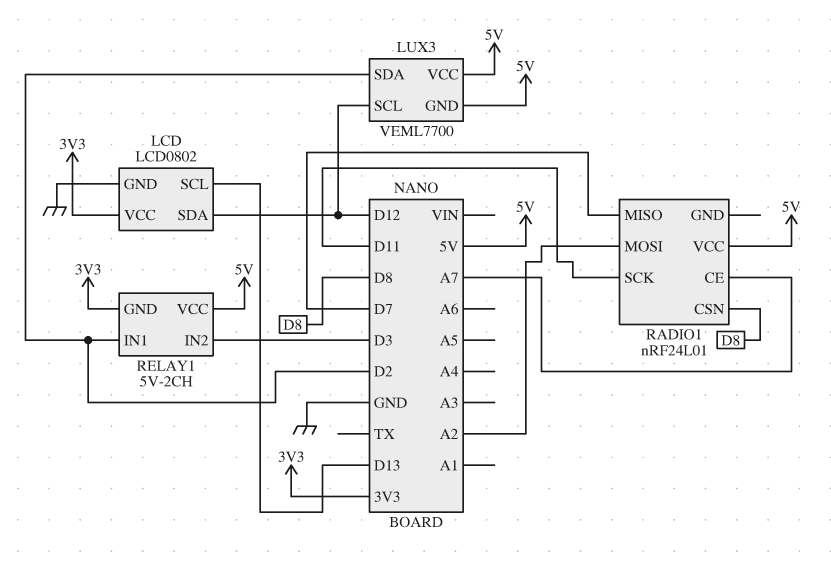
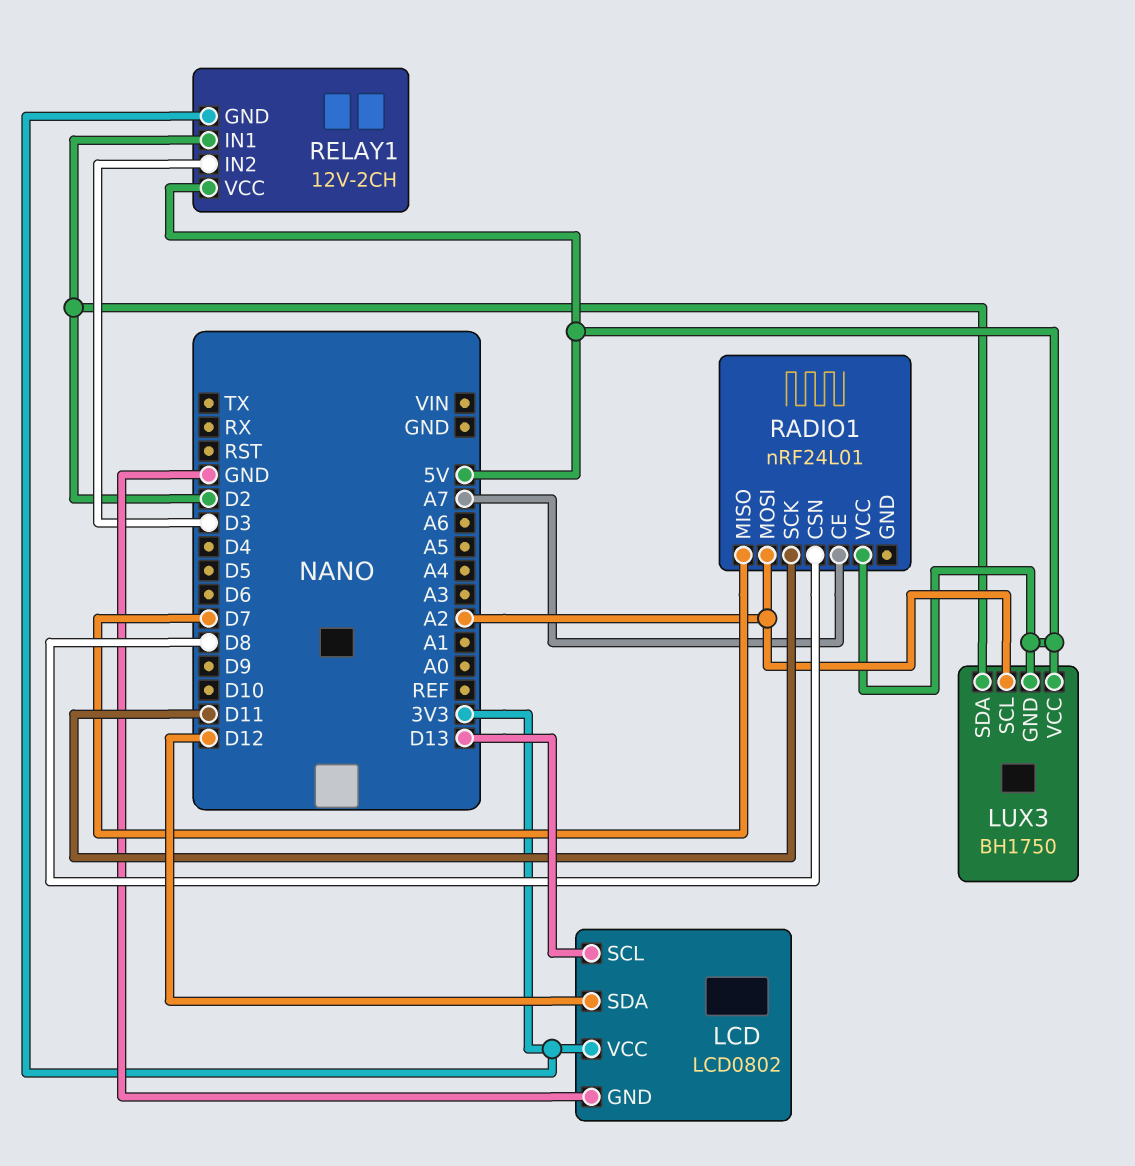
LUX3: VEML7700 -> BH1750
LUX3 pin SCL: D12 -> A2
RELAY1: 5V-2CH -> 12V-2CH

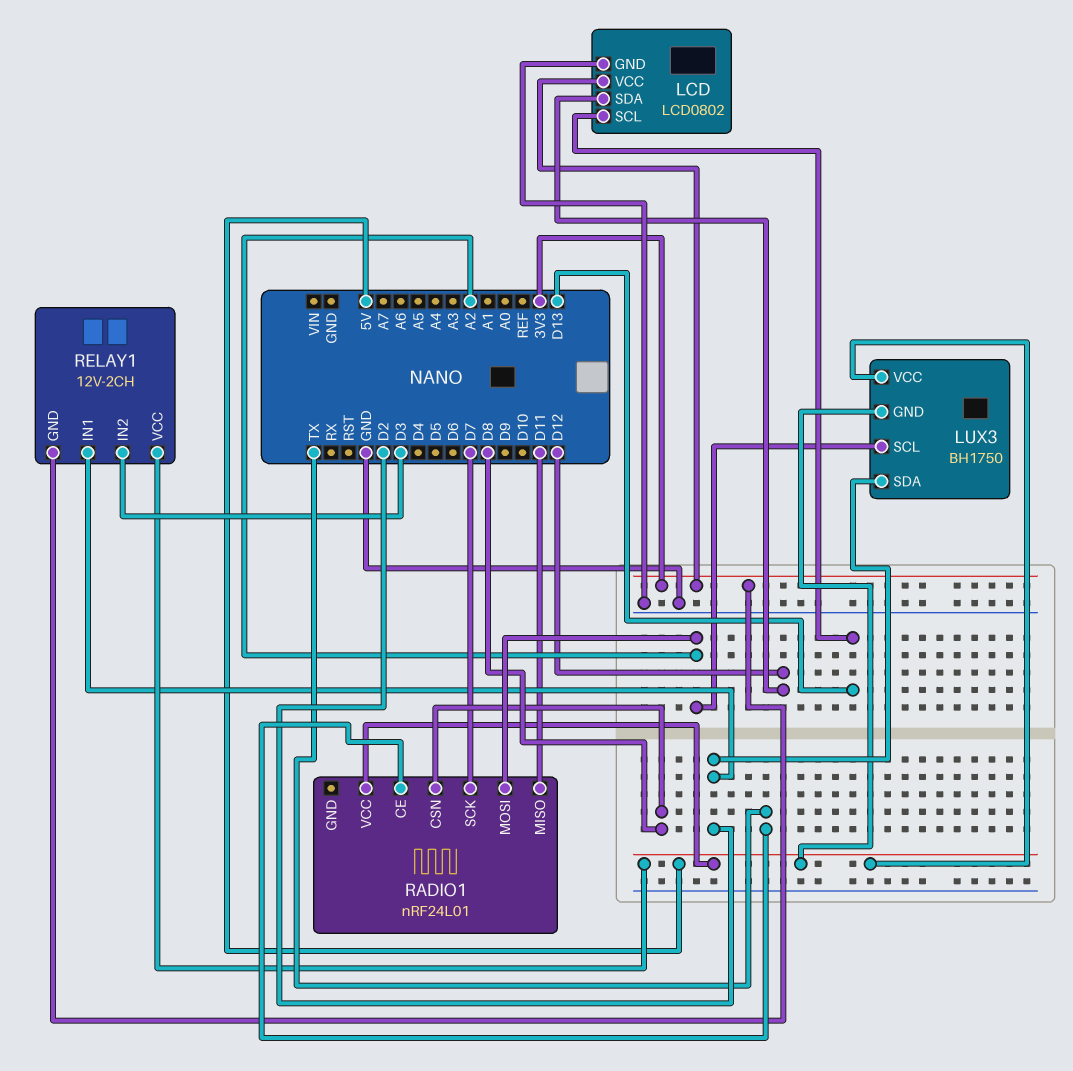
RADIO1 pin CE: A7 -> TX
RADIO1 pin MISO: D7 -> D11
RADIO1 pin SCK: D11 -> D7

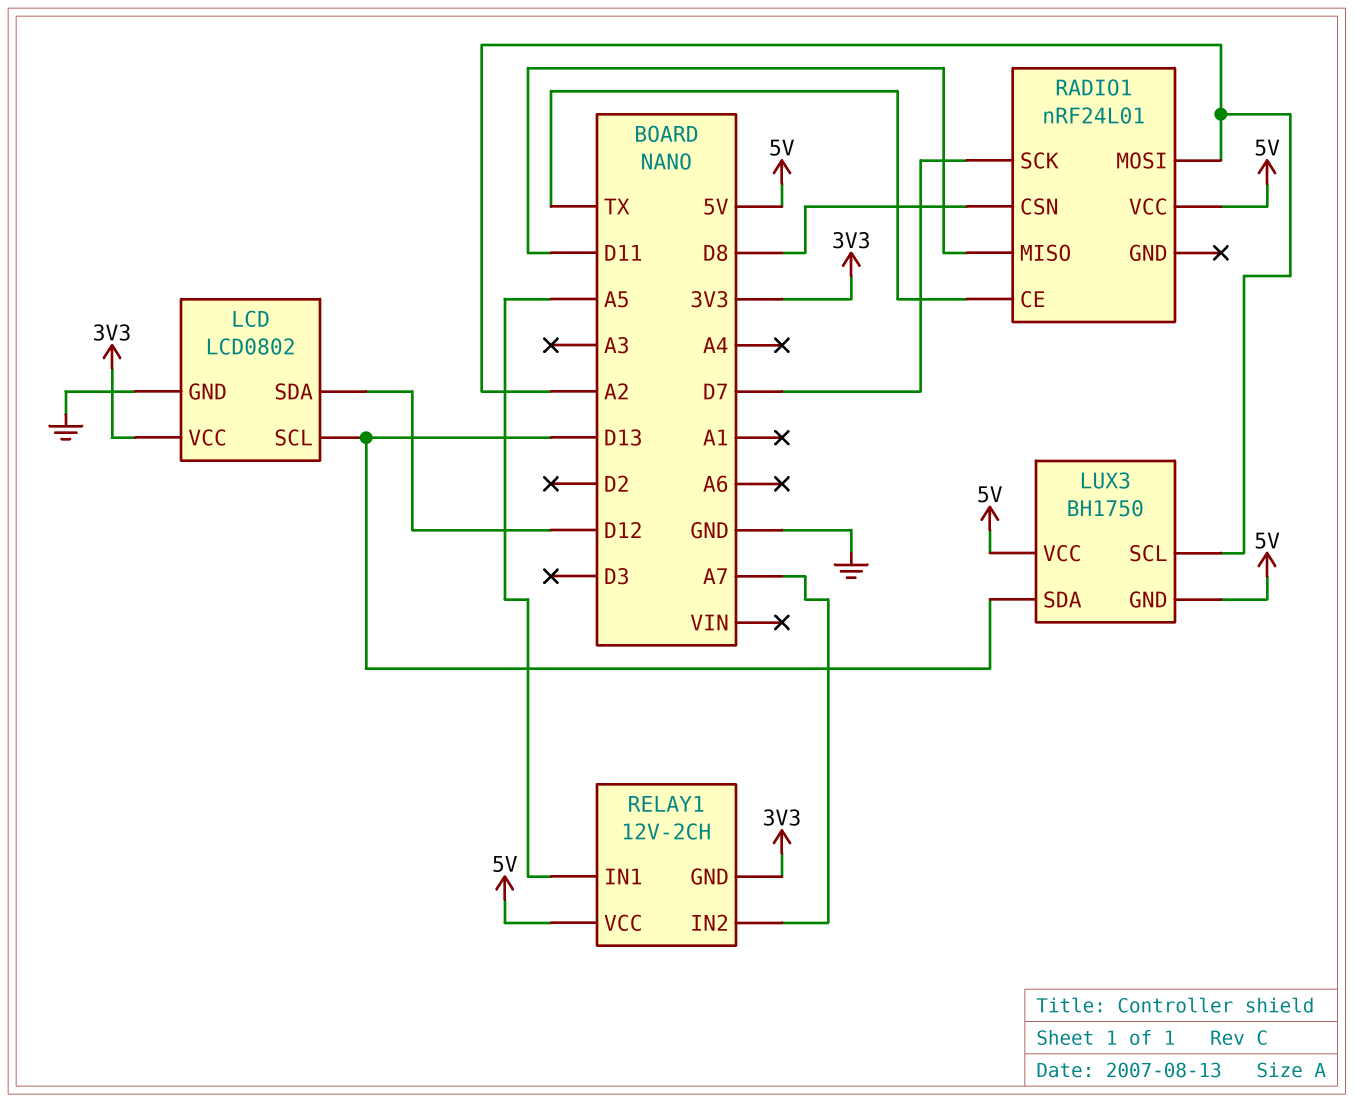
LUX3 pin SDA: D2 -> D13
RELAY1 pin IN1: D2 -> A5
RELAY1 pin IN2: D3 -> A7

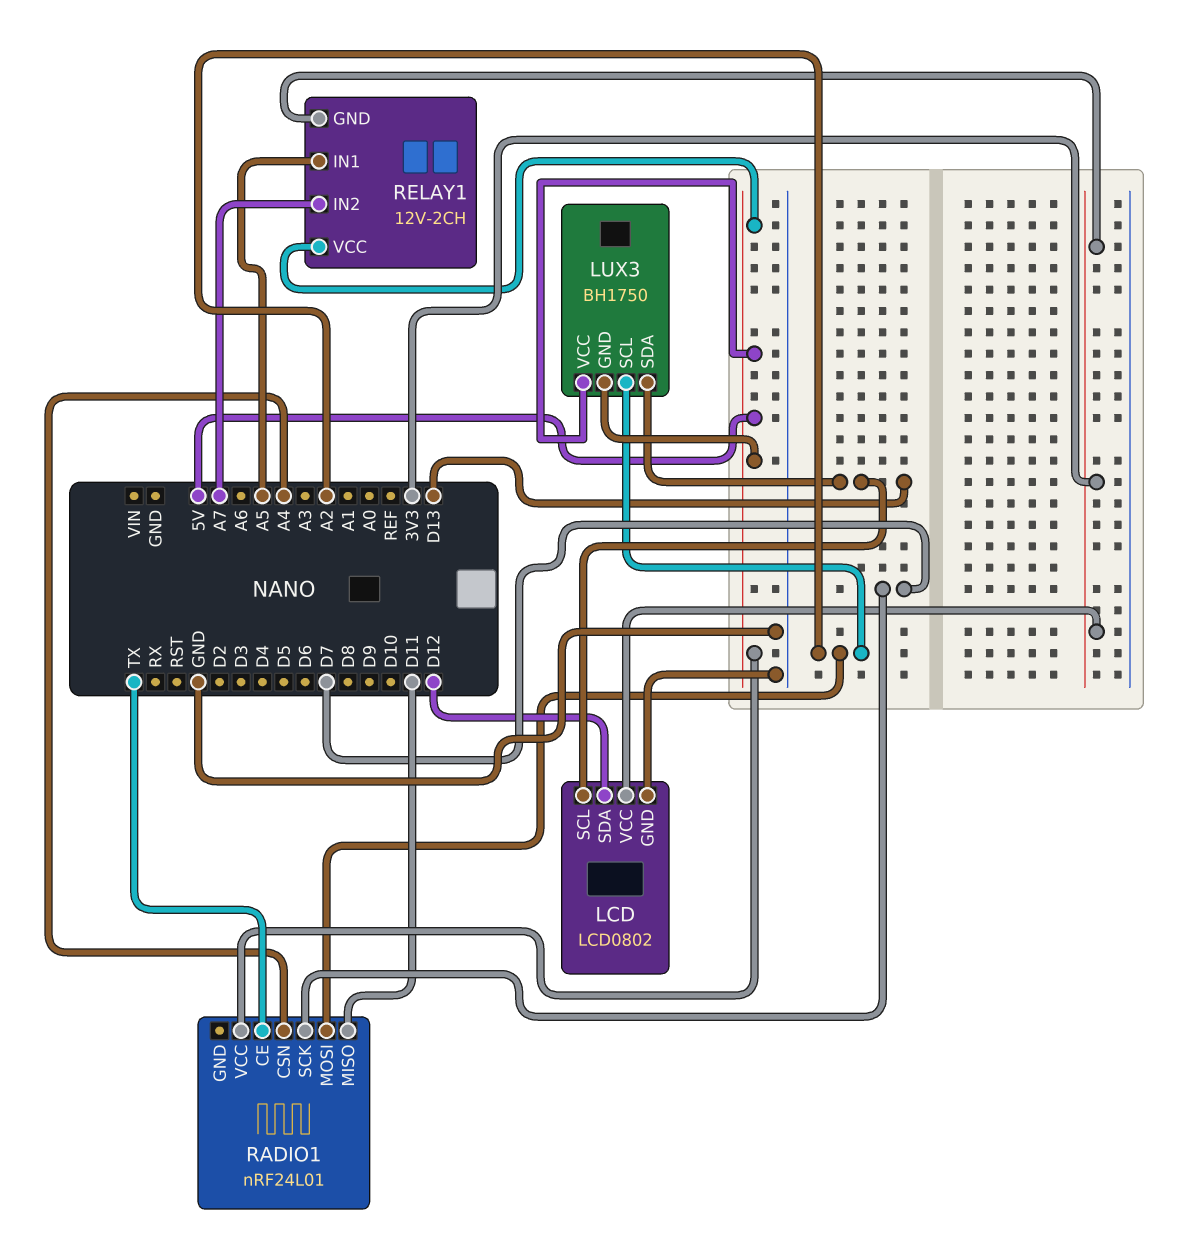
RADIO1 pin CSN: D8 -> A4

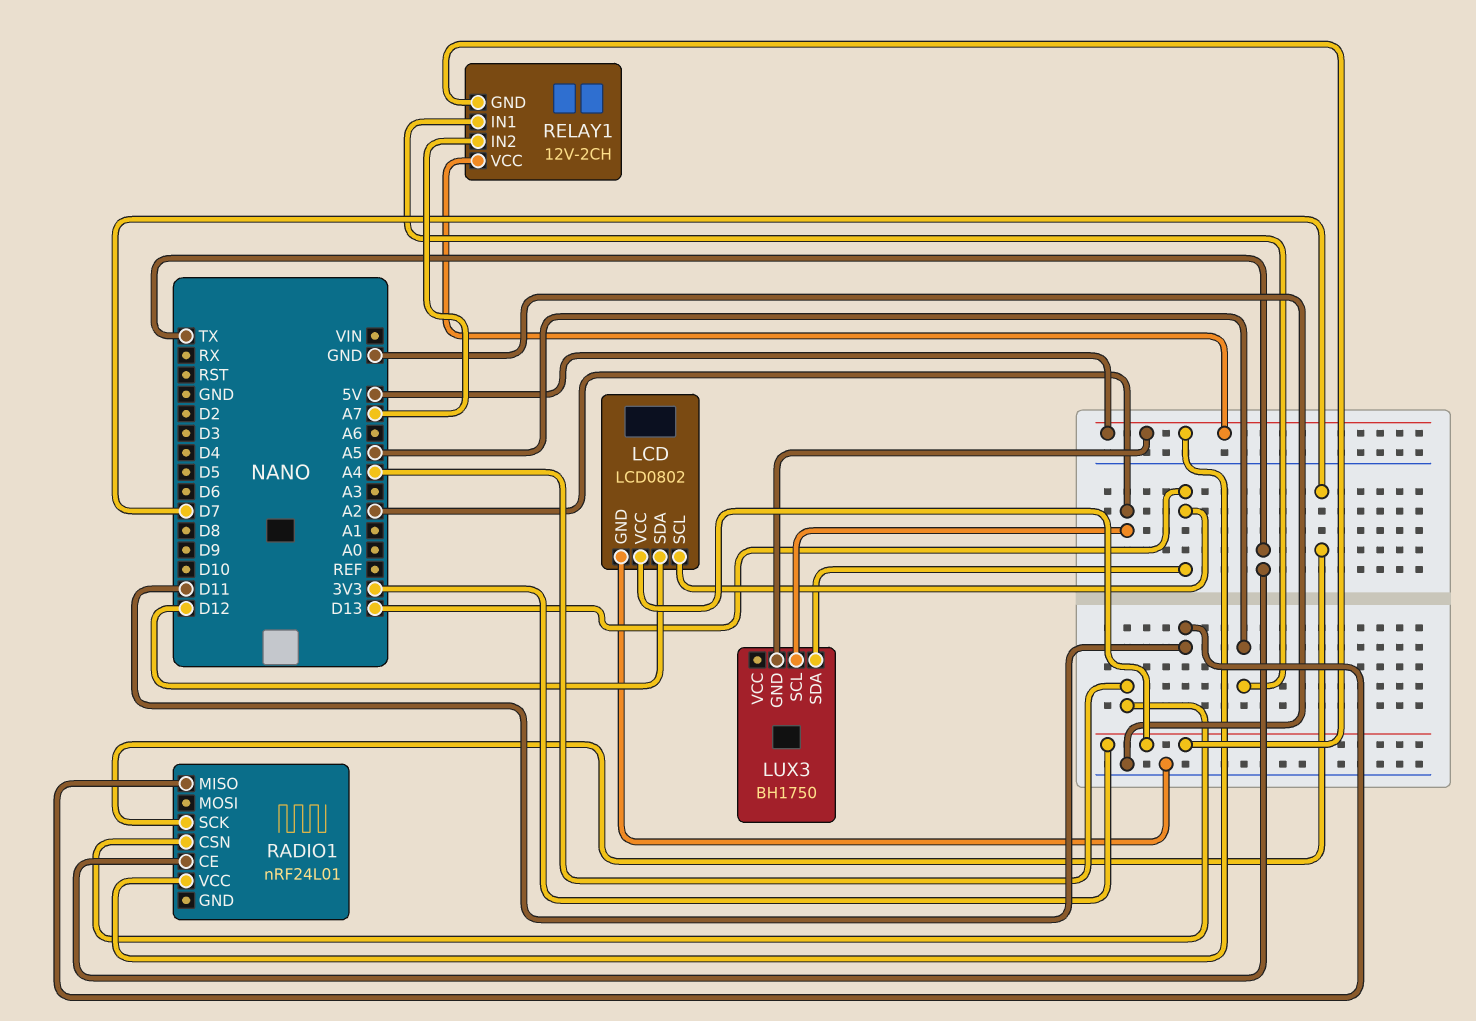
LUX3 pin VCC: 5V -> none
RADIO1 pin MOSI: A2 -> none

